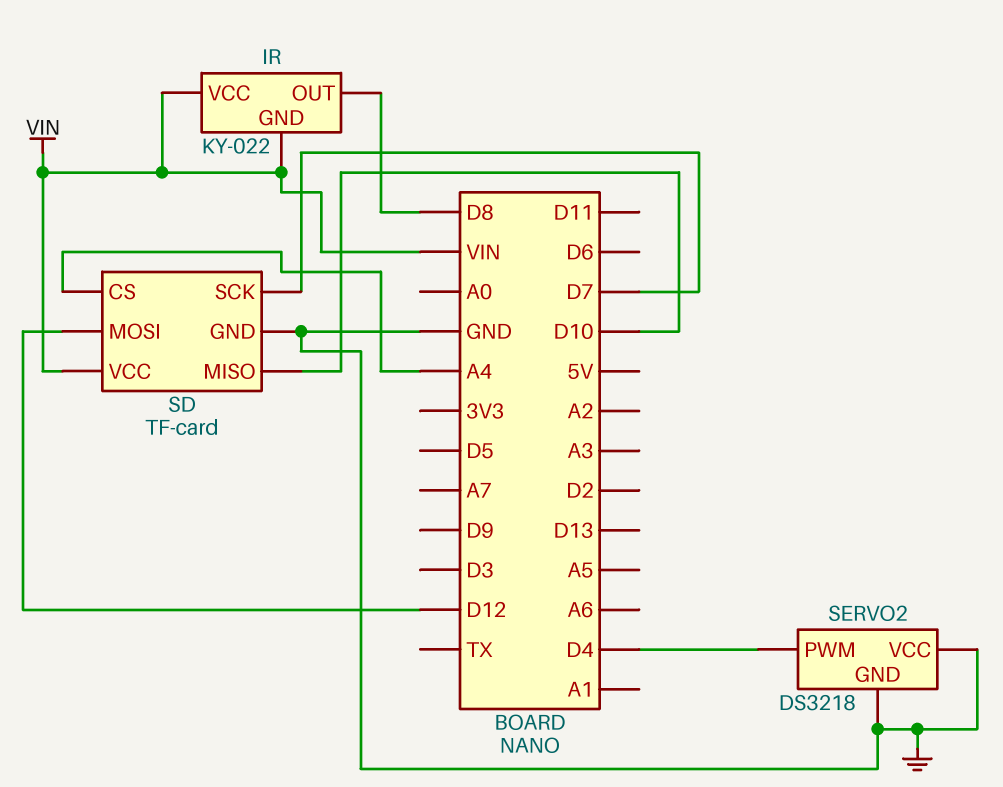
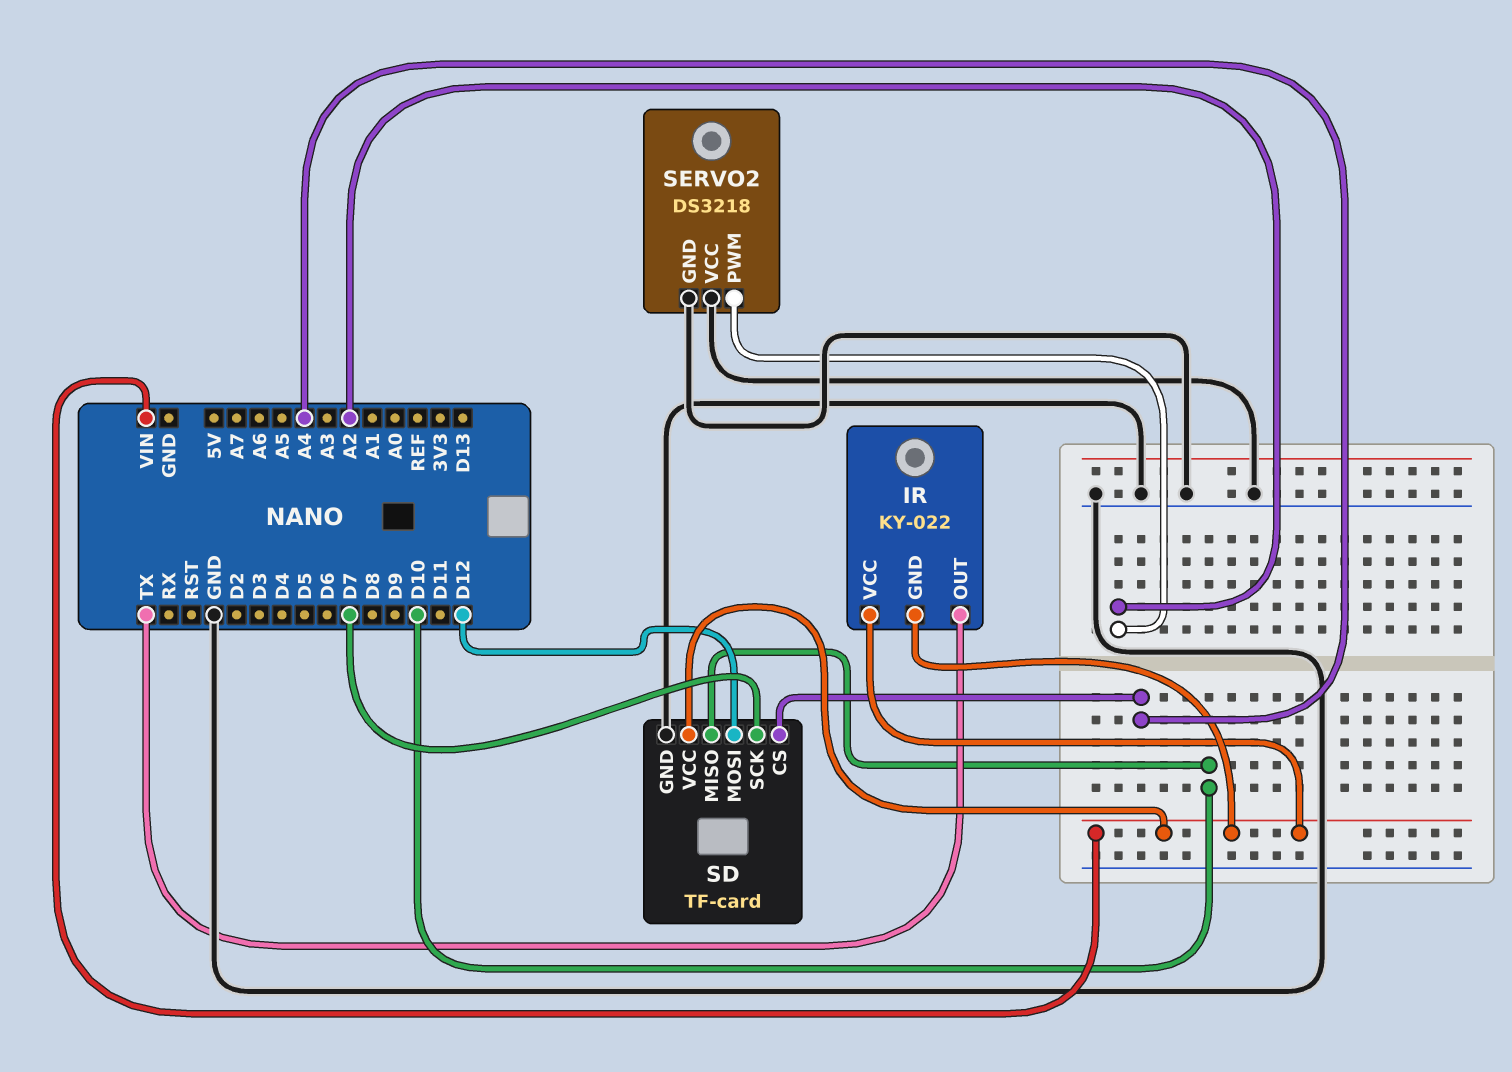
IR pin OUT: D8 -> TX
SERVO2 pin PWM: D4 -> A2

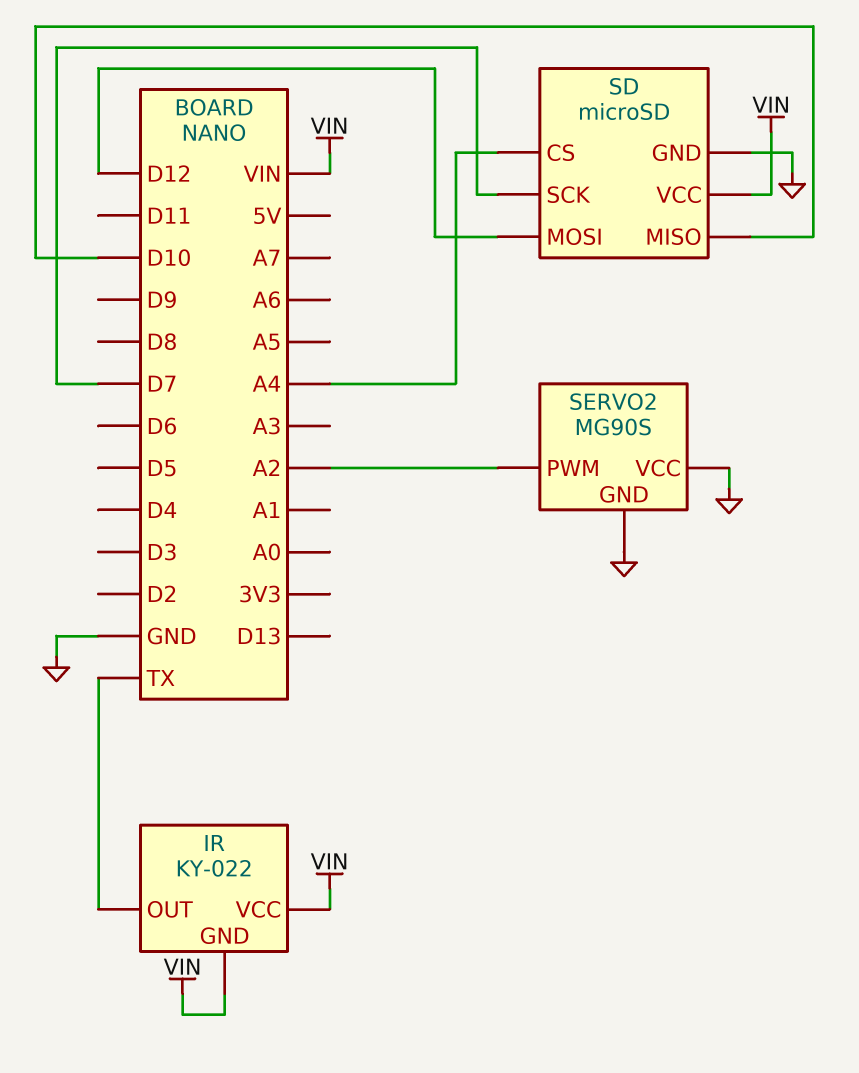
SD: TF-card -> microSD
SERVO2: DS3218 -> MG90S

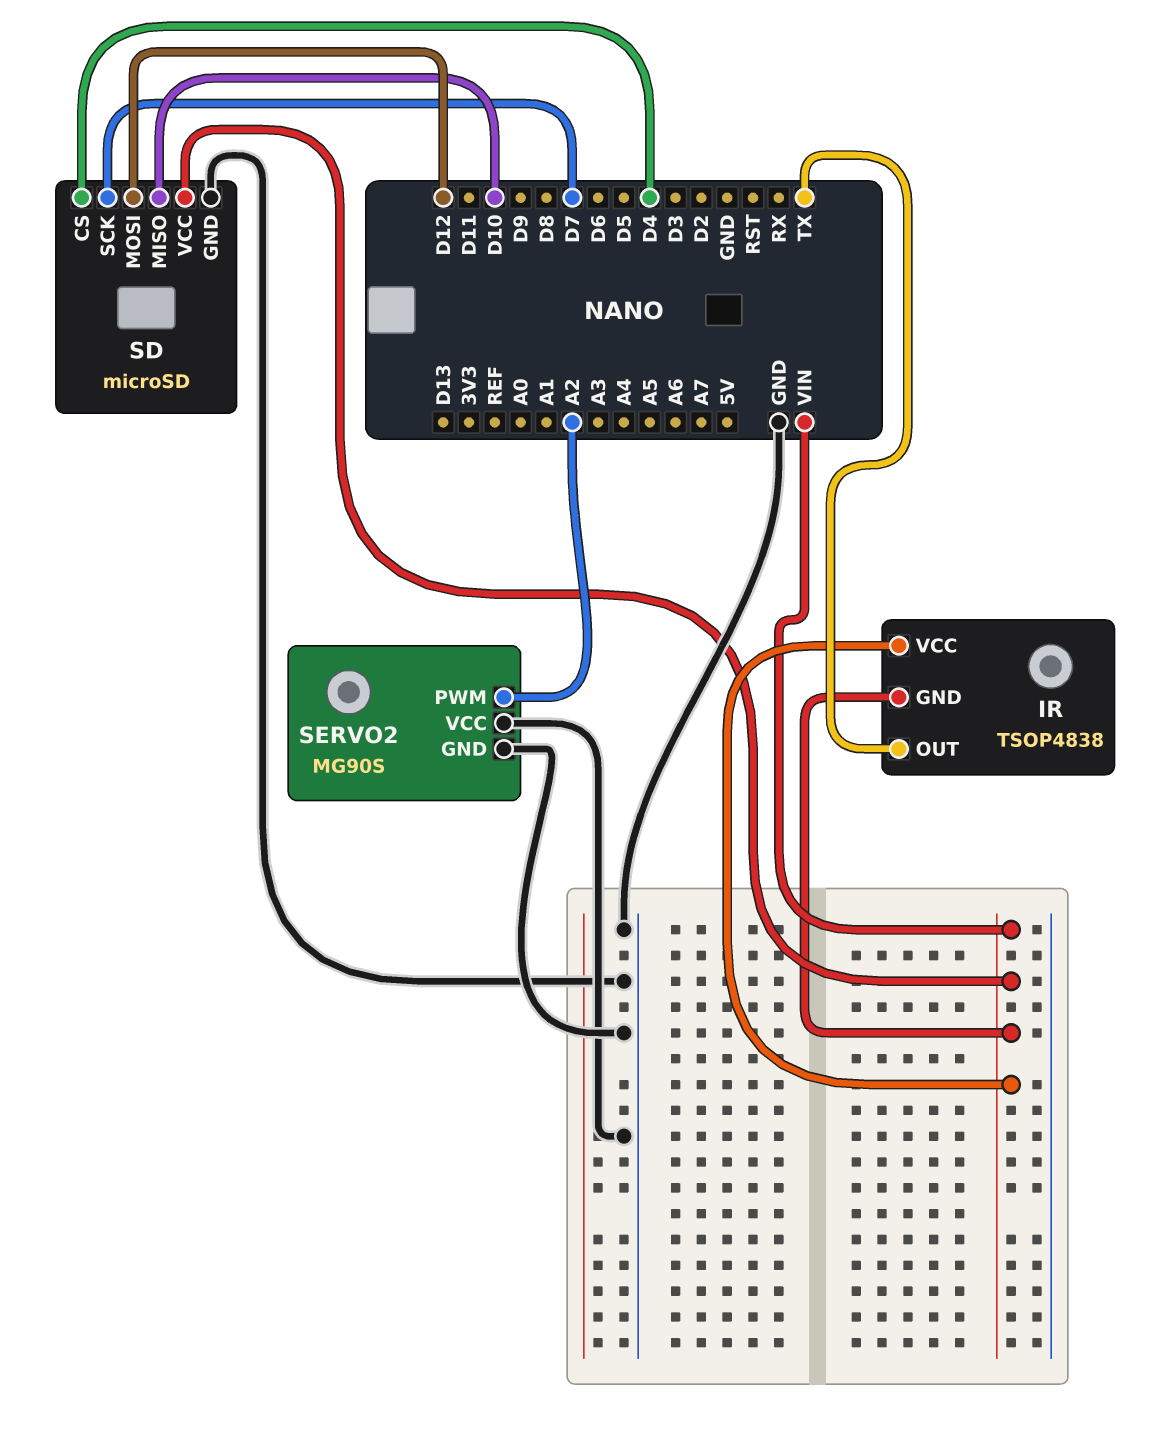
IR: KY-022 -> TSOP4838
SD pin CS: A4 -> D4

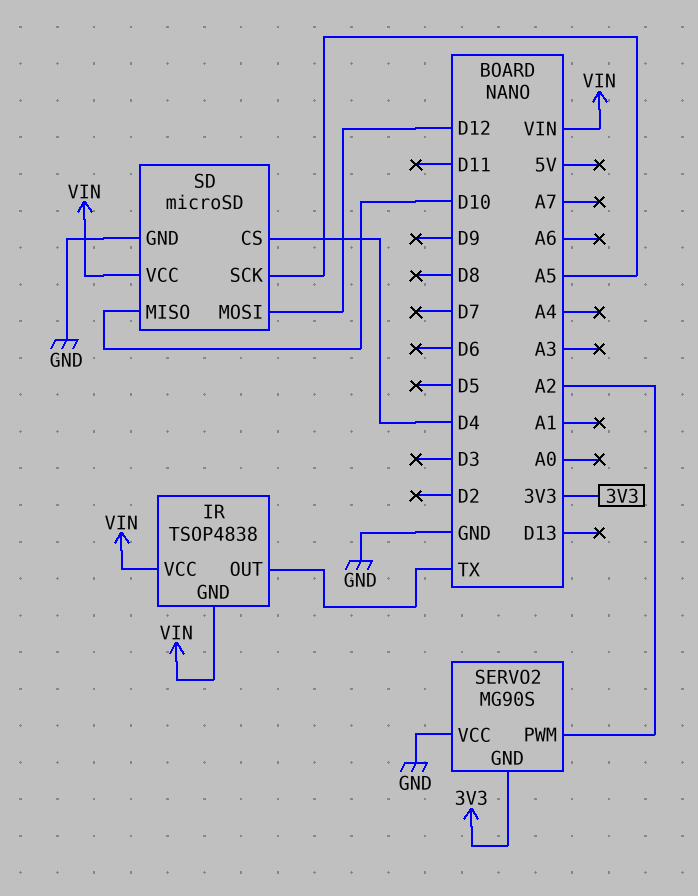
SD pin SCK: D7 -> A5
SERVO2 pin GND: GND -> 3V3

